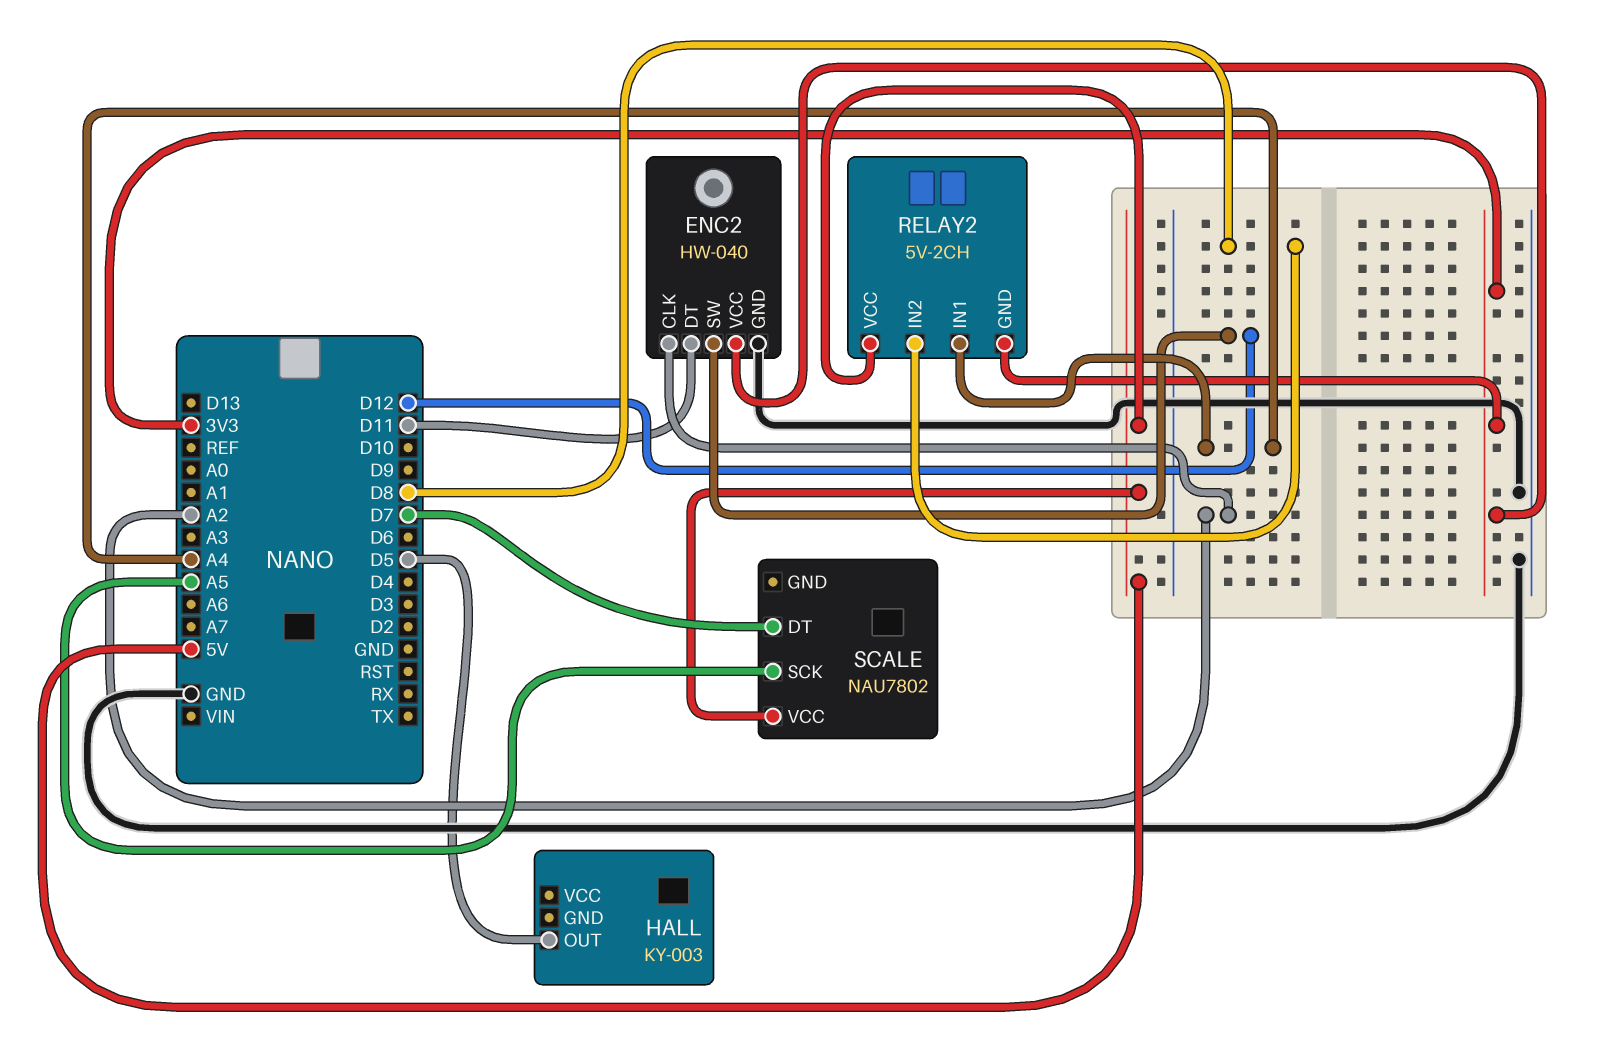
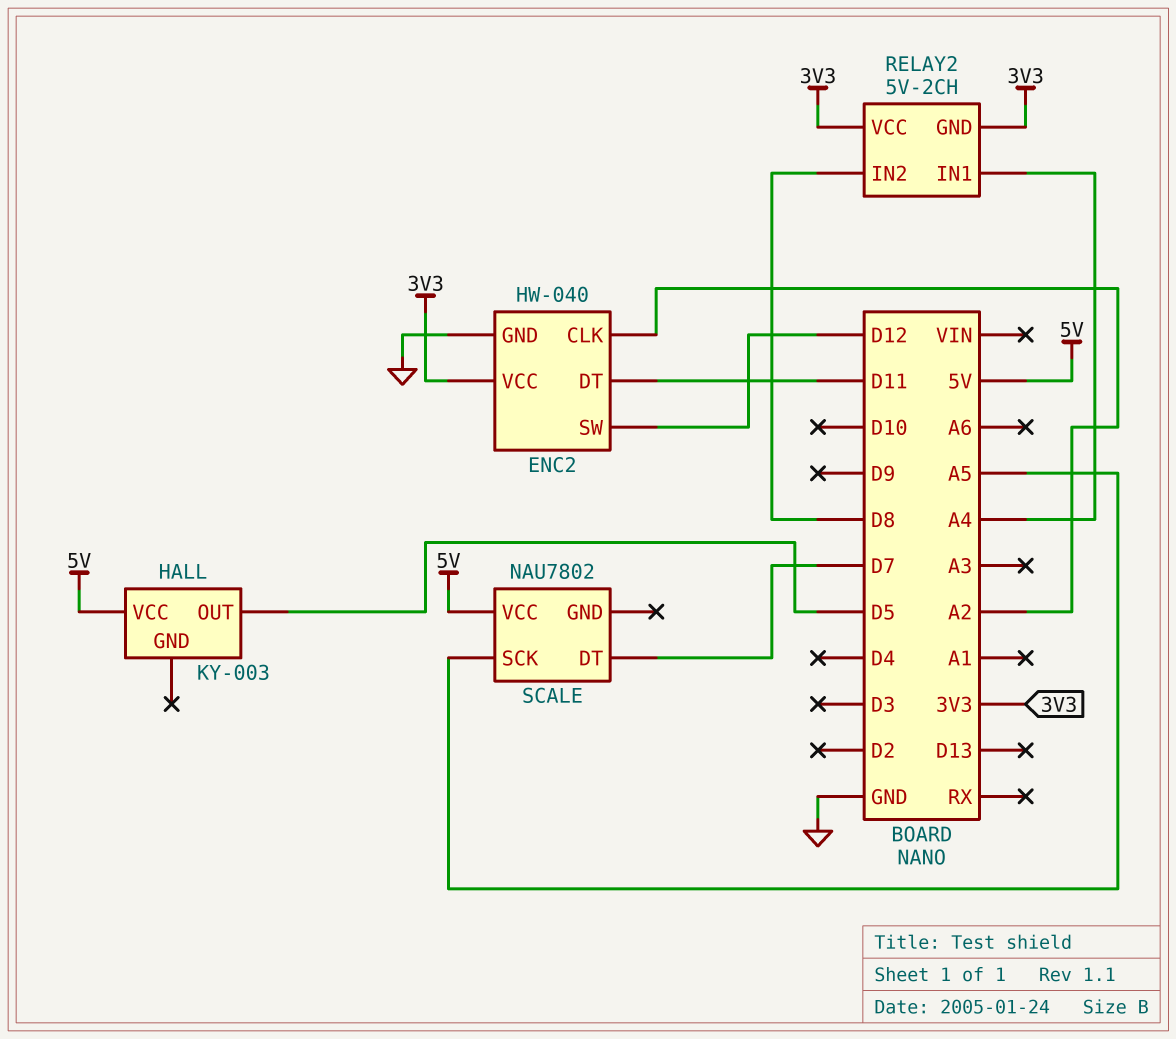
HALL pin VCC: none -> 5V
RELAY2 pin VCC: 5V -> 3V3

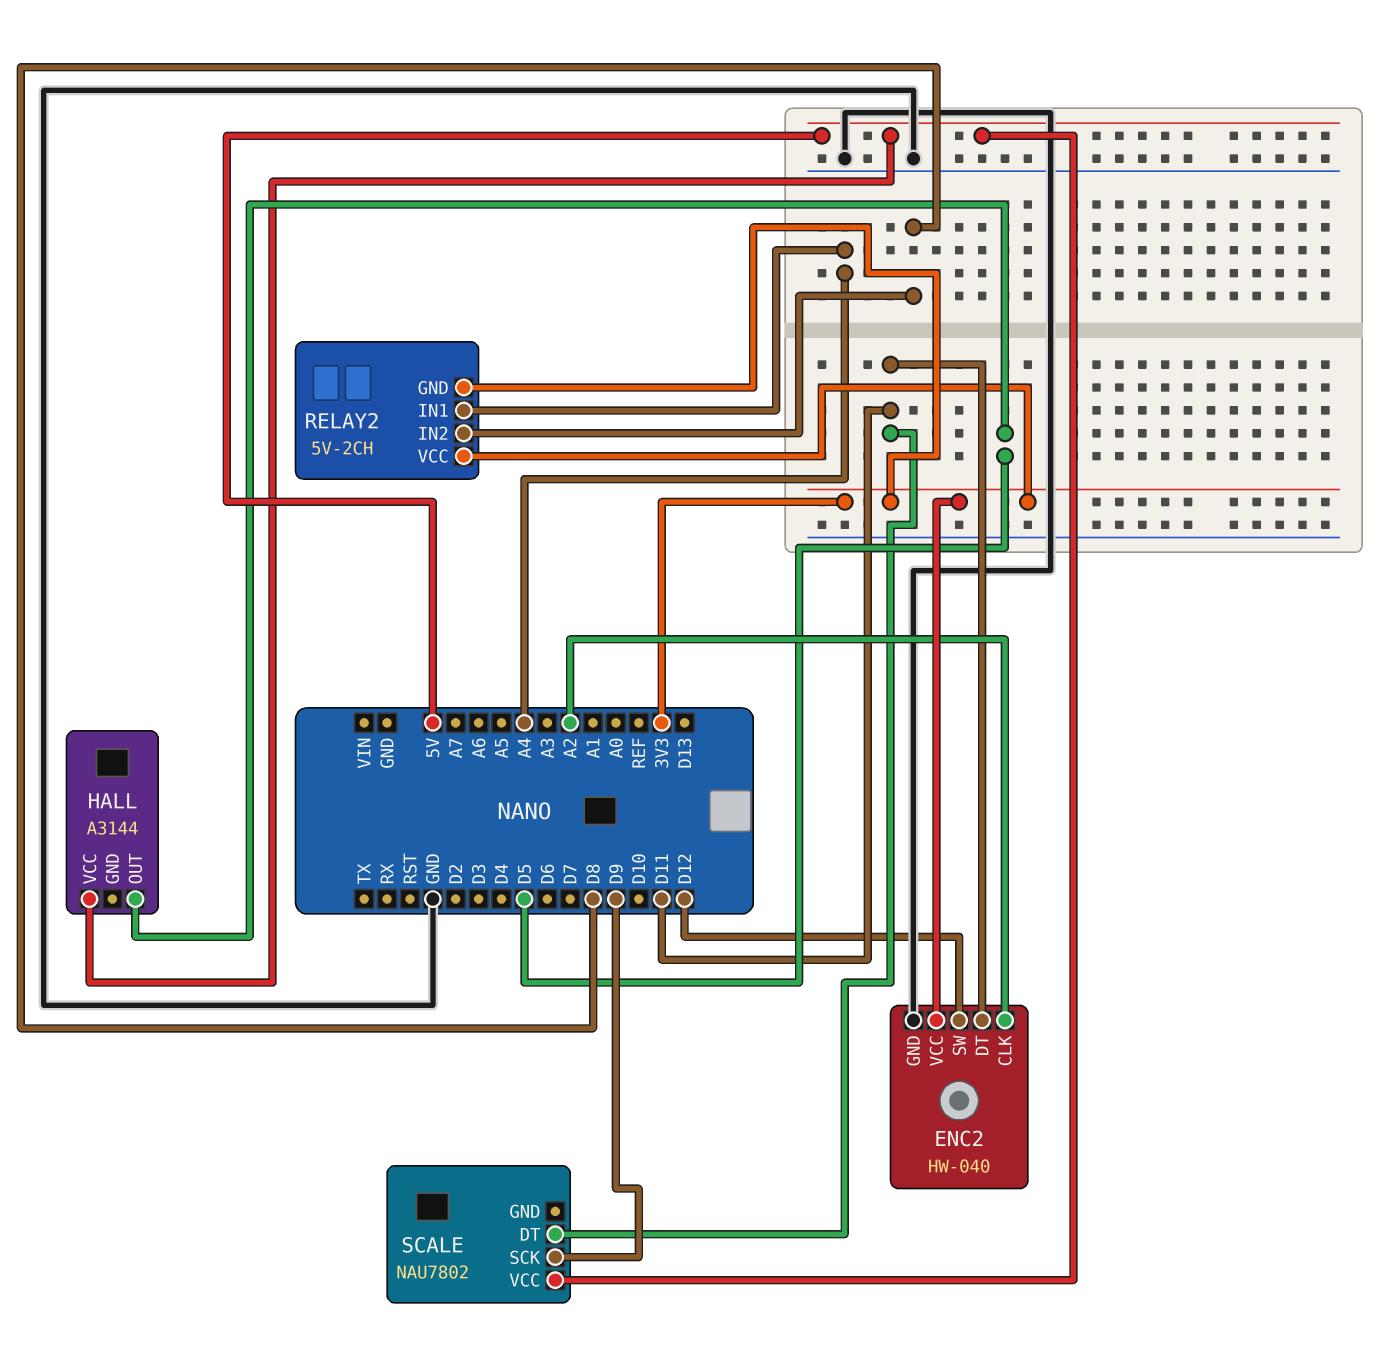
HALL: KY-003 -> A3144
SCALE pin DT: D7 -> D11
SCALE pin SCK: A5 -> D9

